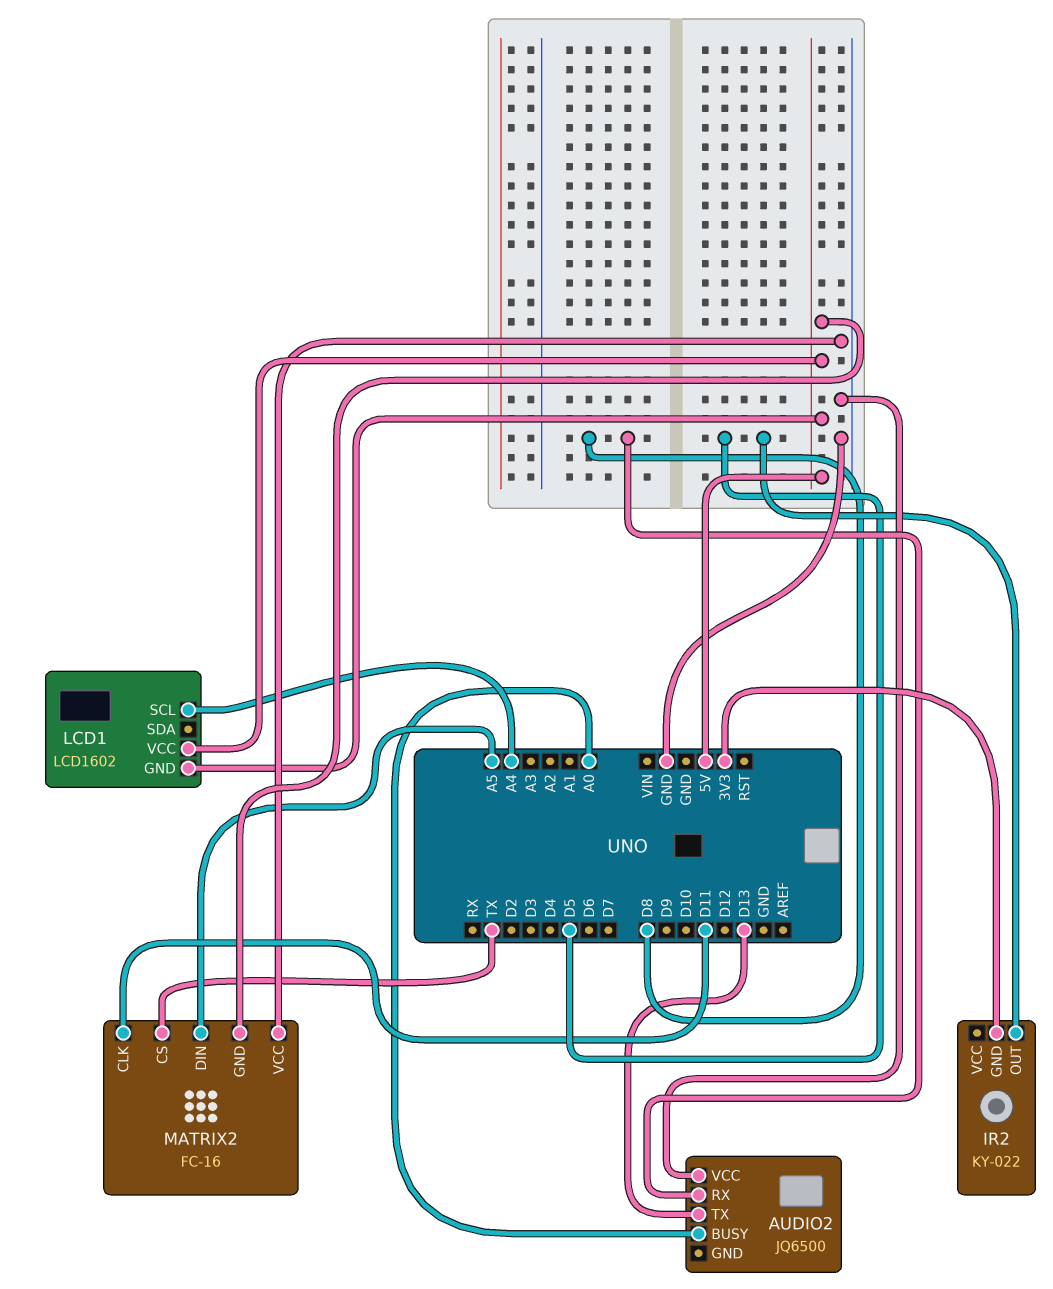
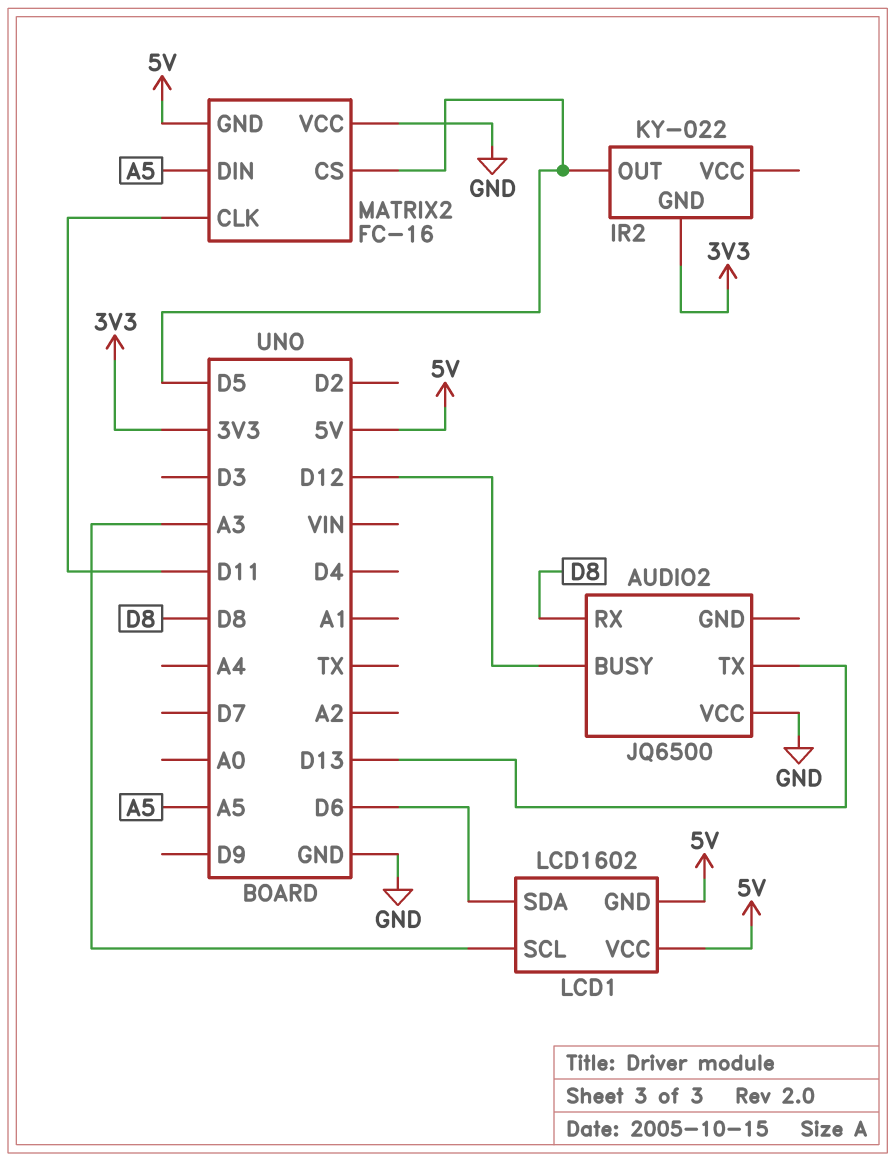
AUDIO2 pin BUSY: A0 -> D12
LCD1 pin SCL: A4 -> A3
LCD1 pin SDA: none -> D6
MATRIX2 pin CS: TX -> D5

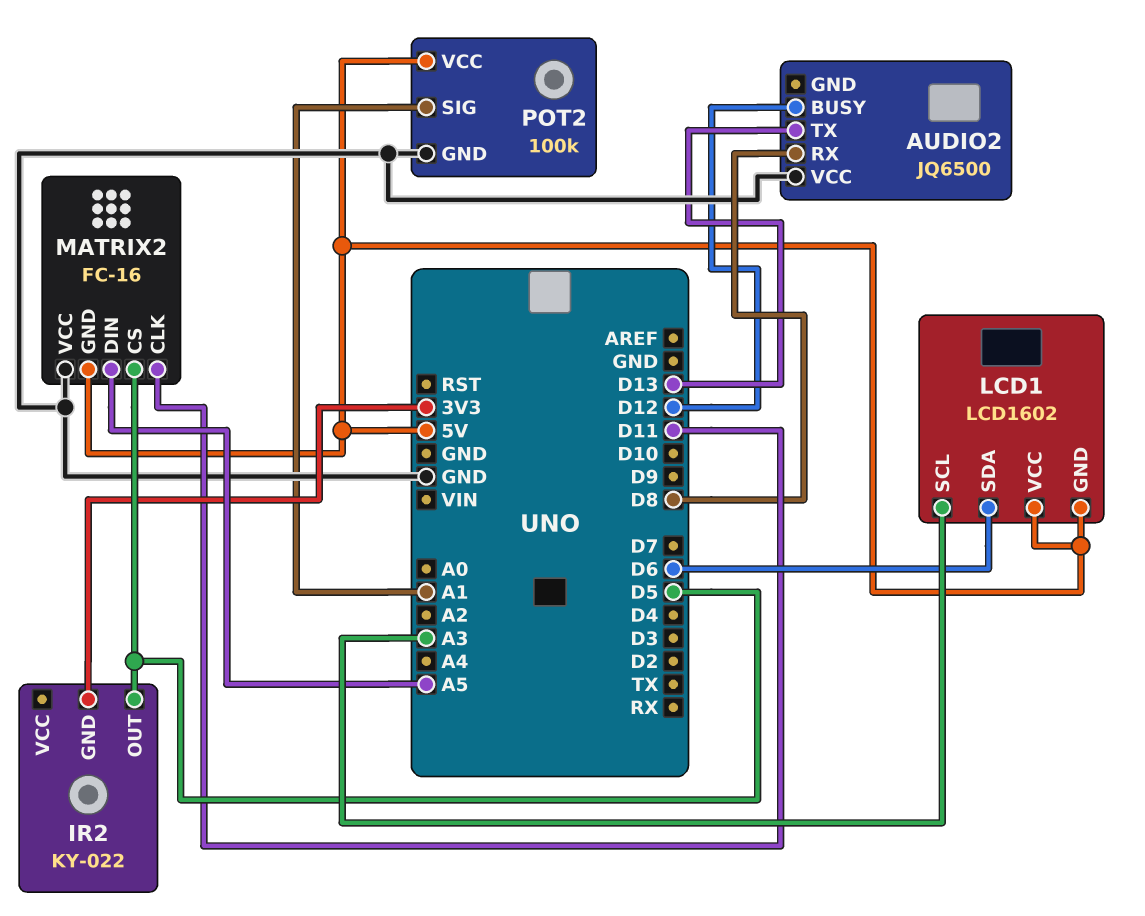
POT2: none -> 100k
POT2 pin GND: none -> GND
POT2 pin SIG: none -> A1
POT2 pin VCC: none -> 5V

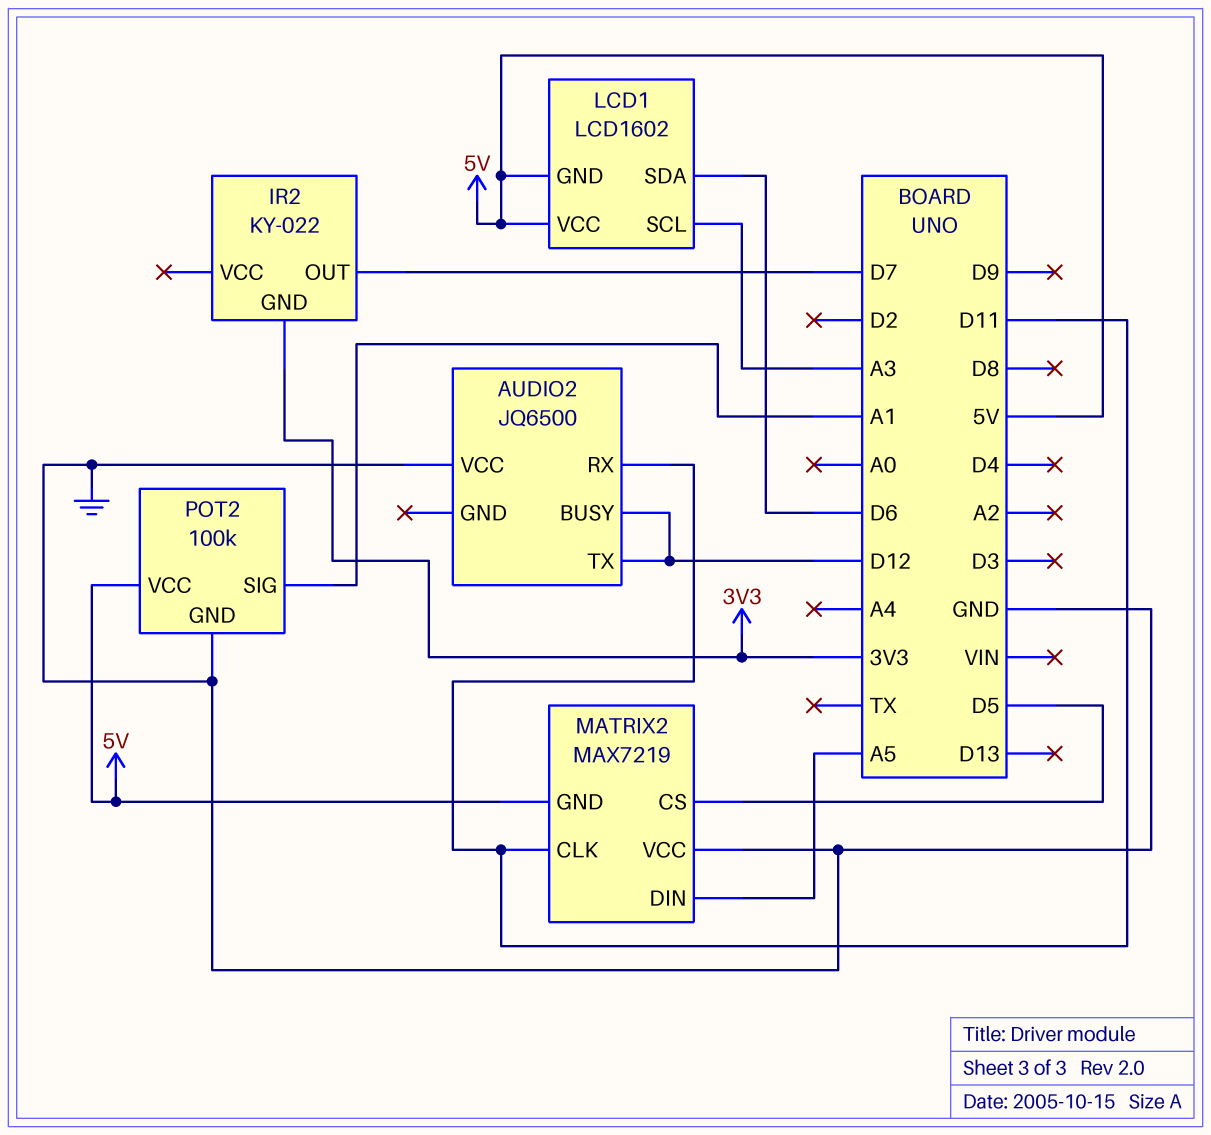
AUDIO2 pin RX: D8 -> D11
AUDIO2 pin TX: D13 -> D12
IR2 pin OUT: D5 -> D7
MATRIX2: FC-16 -> MAX7219

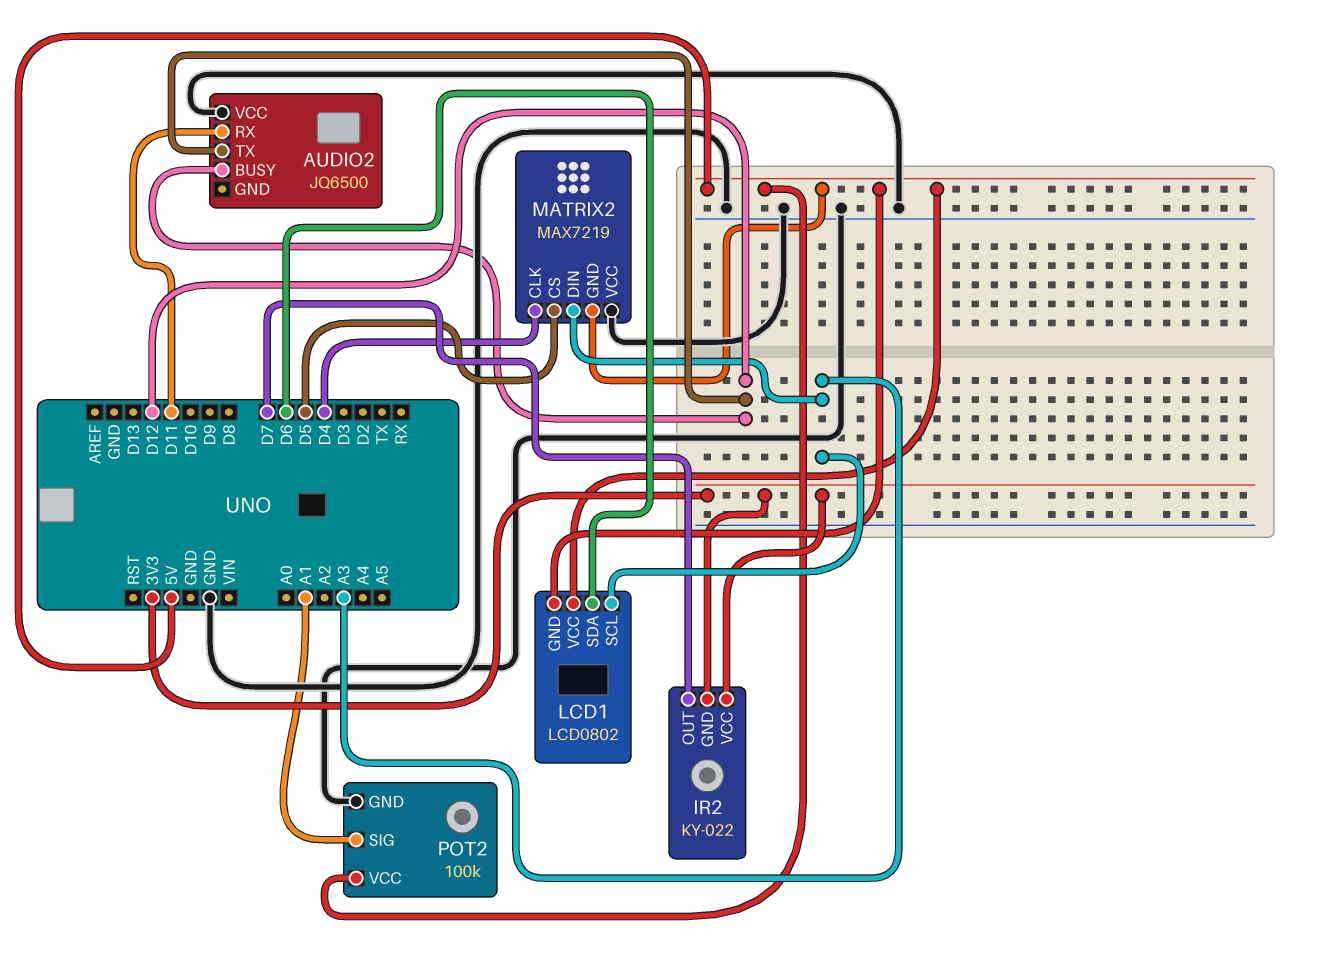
IR2 pin VCC: none -> 3V3
LCD1: LCD1602 -> LCD0802
MATRIX2 pin CLK: D11 -> D4
MATRIX2 pin DIN: A5 -> A3

